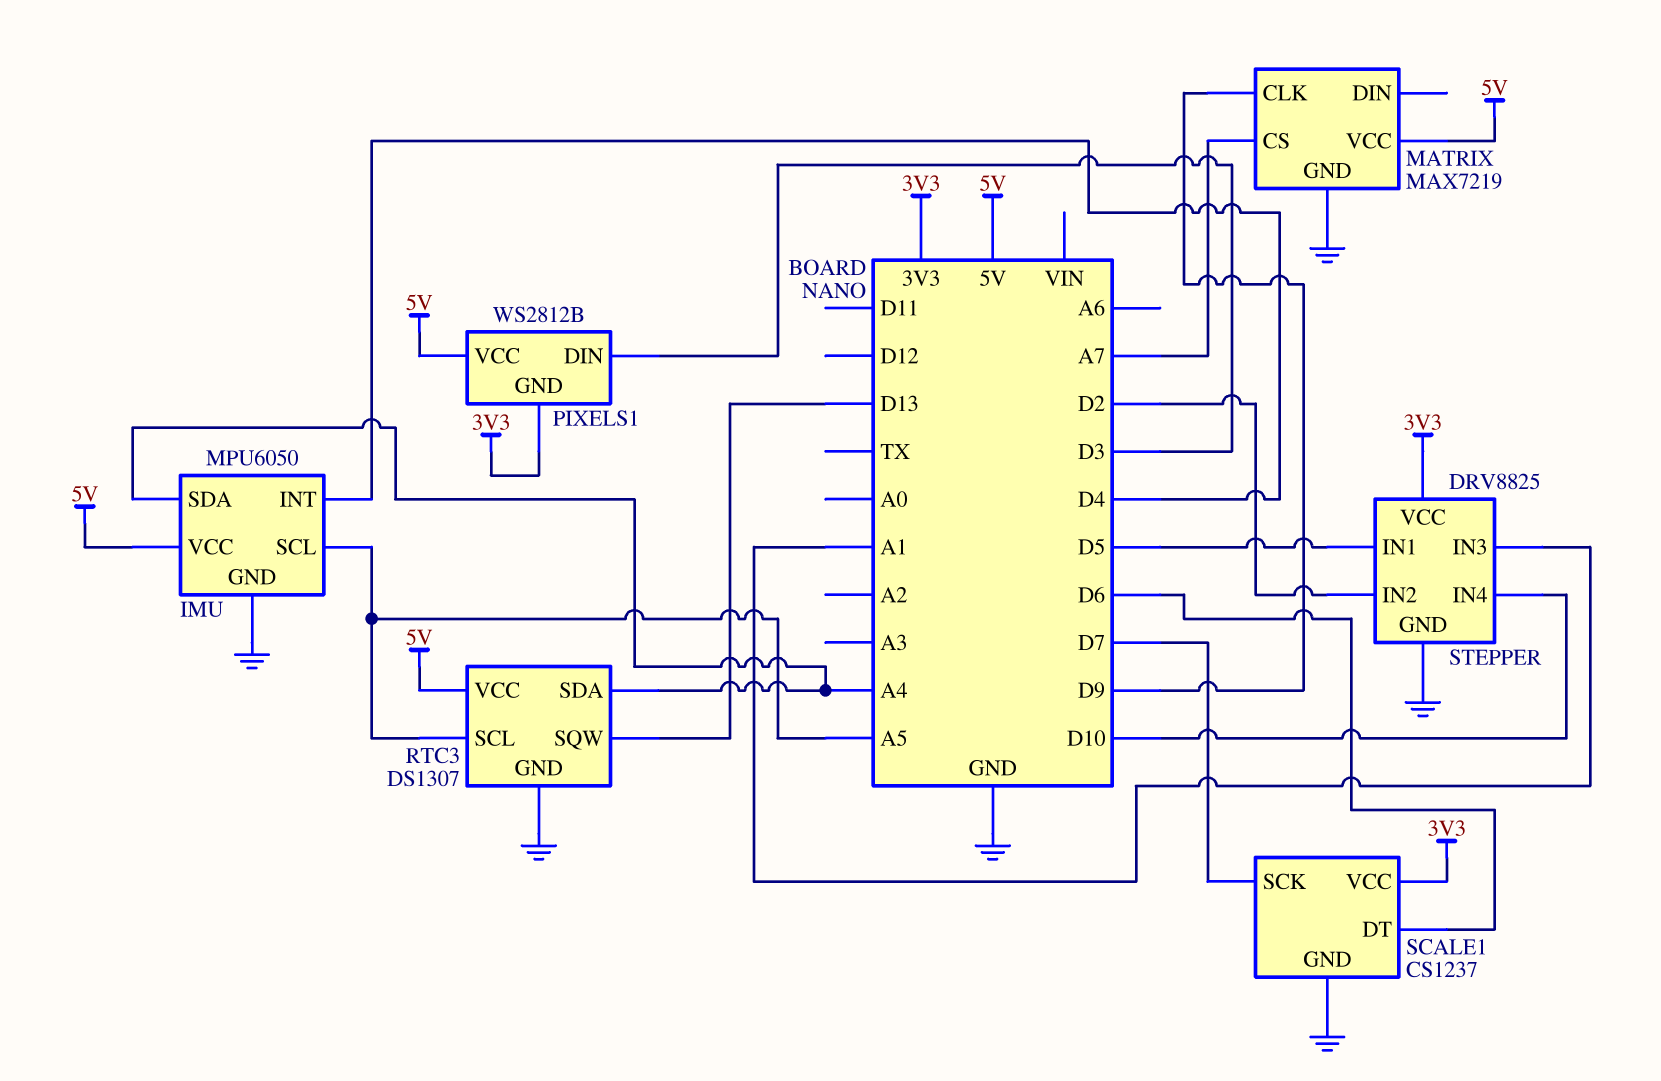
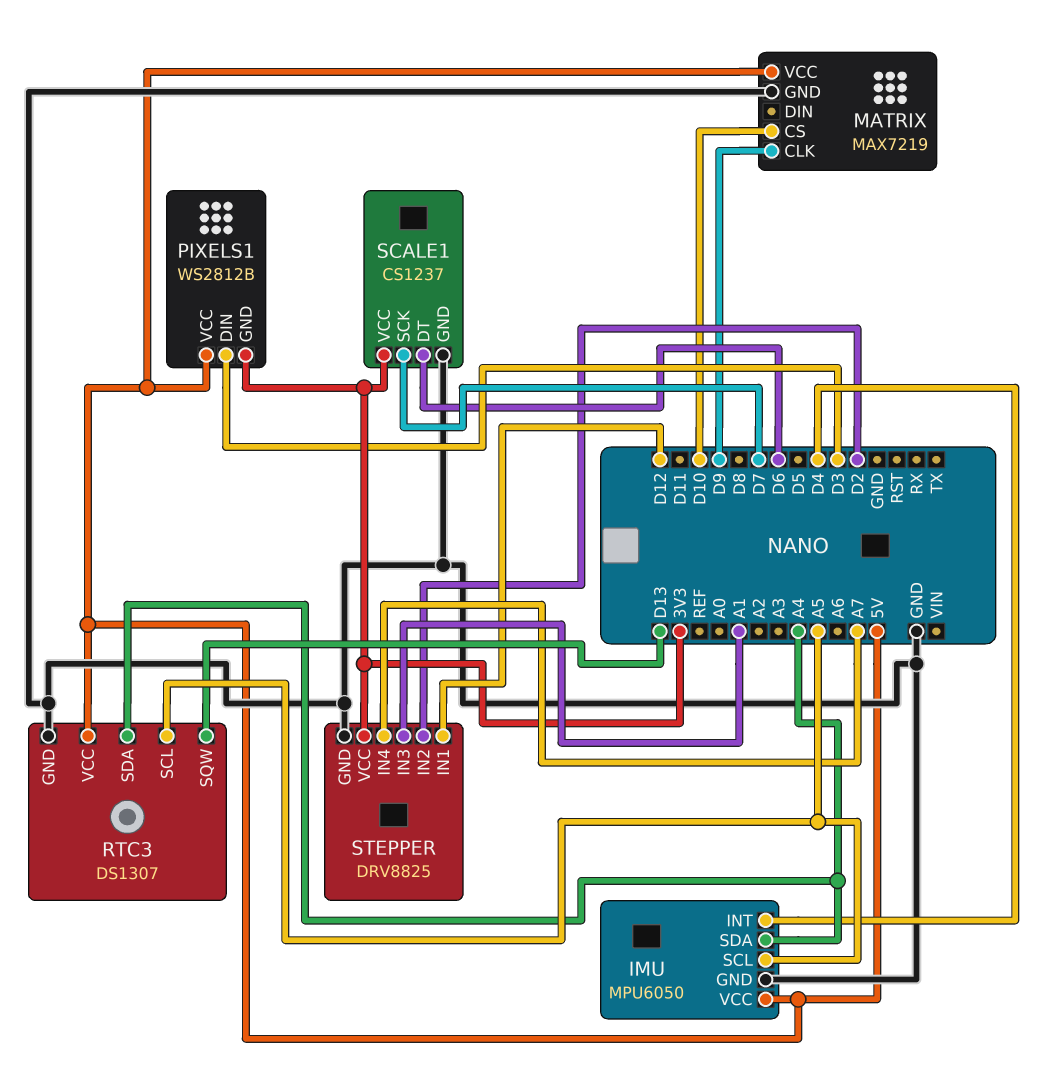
MATRIX pin CS: A7 -> D10
STEPPER pin IN1: D5 -> D12
STEPPER pin IN4: D10 -> A7

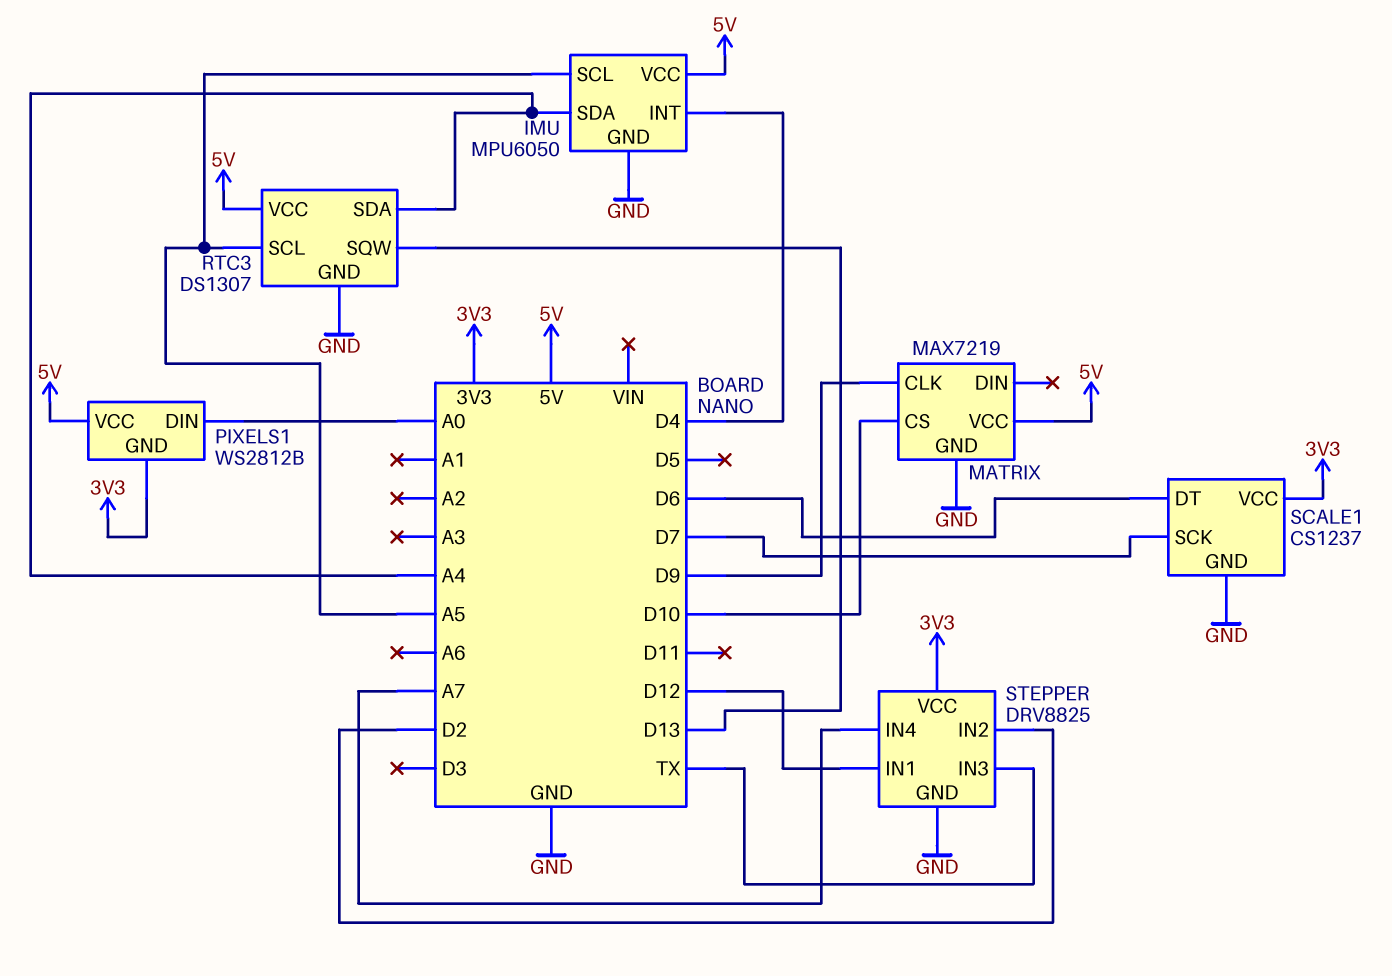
PIXELS1 pin DIN: D3 -> A0
STEPPER pin IN3: A1 -> TX

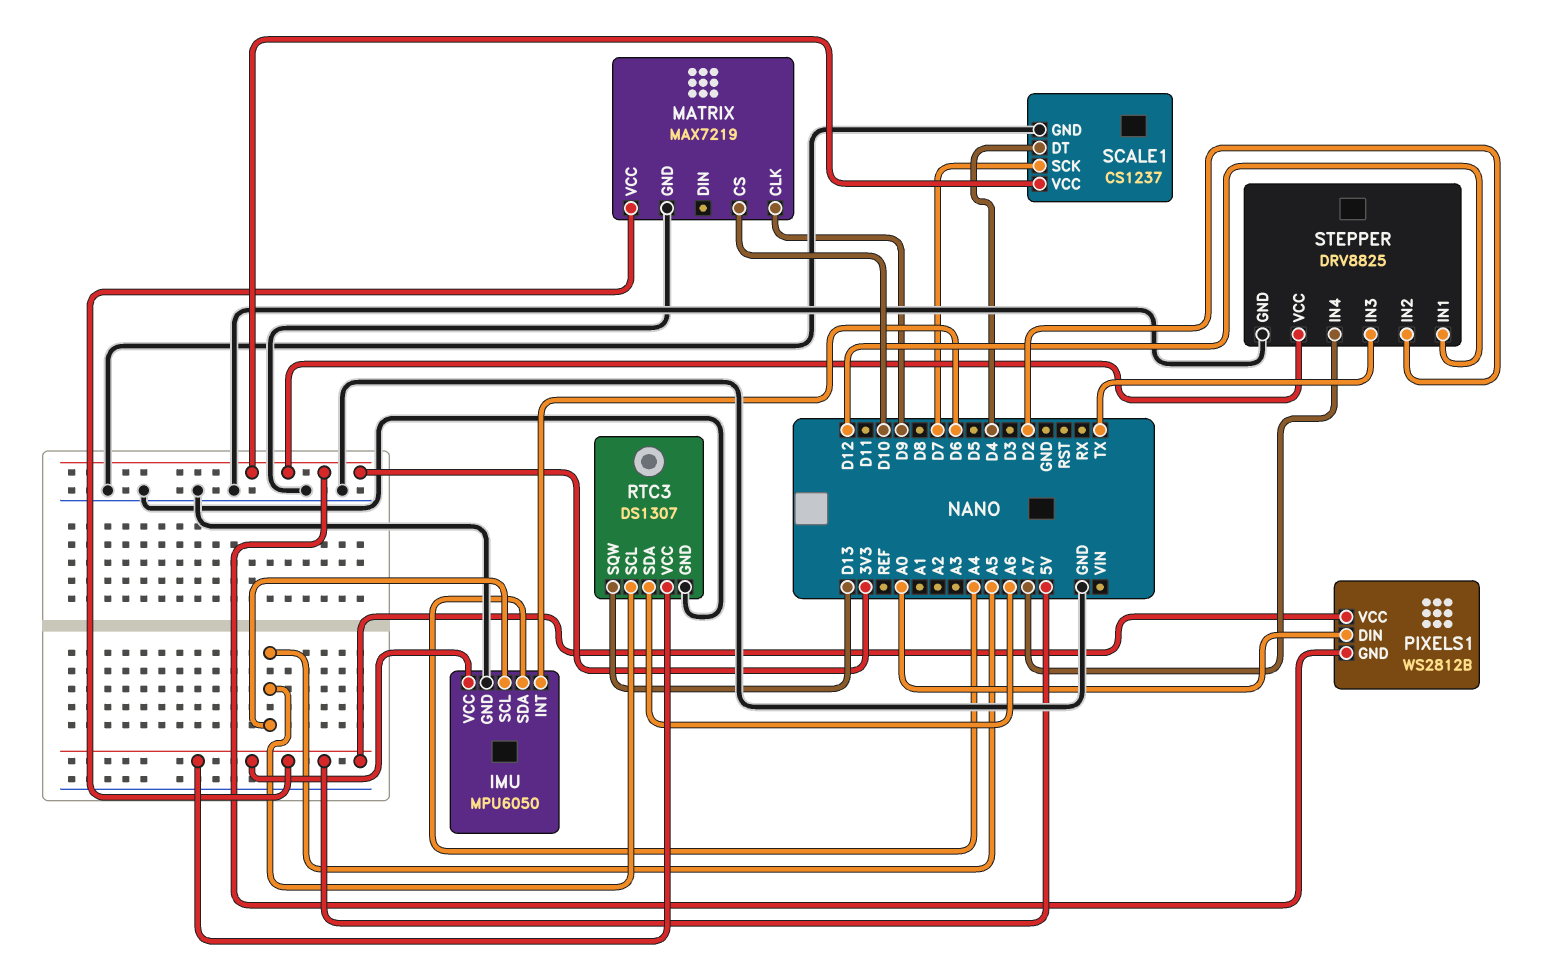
IMU pin INT: D4 -> D6
RTC3 pin SDA: A4 -> A6
SCALE1 pin DT: D6 -> D4

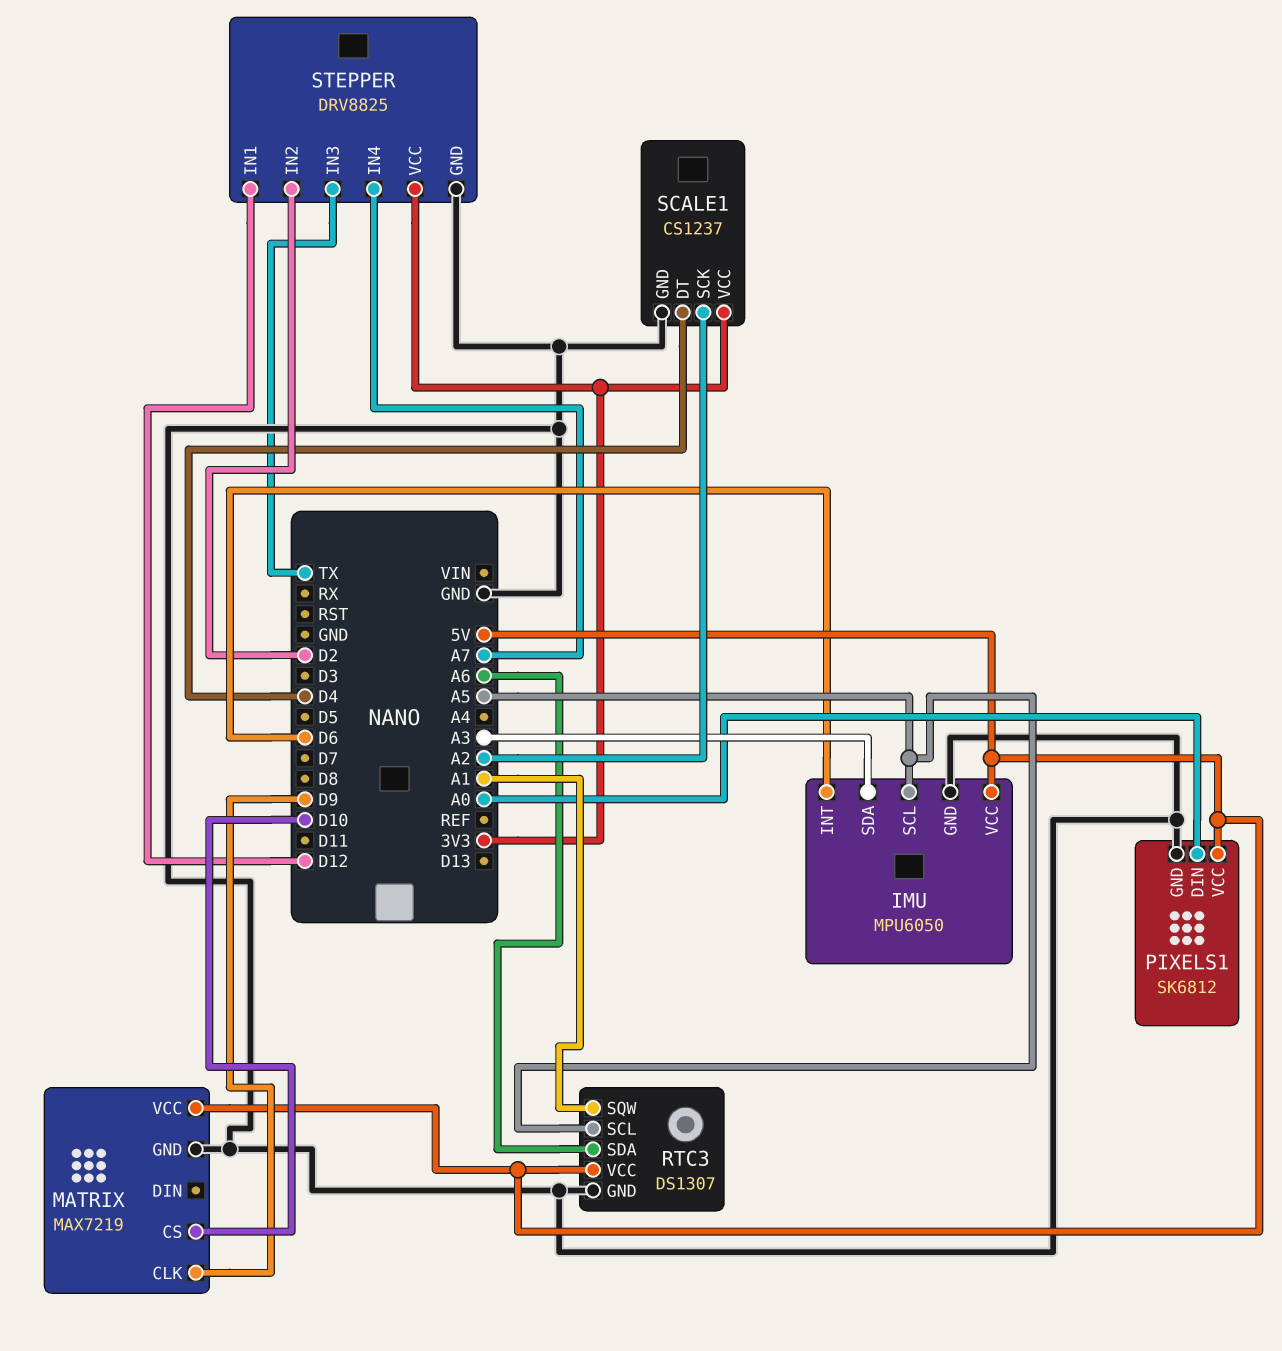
IMU pin SDA: A4 -> A3
PIXELS1: WS2812B -> SK6812
PIXELS1 pin GND: 3V3 -> GND
RTC3 pin SQW: D13 -> A1
SCALE1 pin SCK: D7 -> A2

